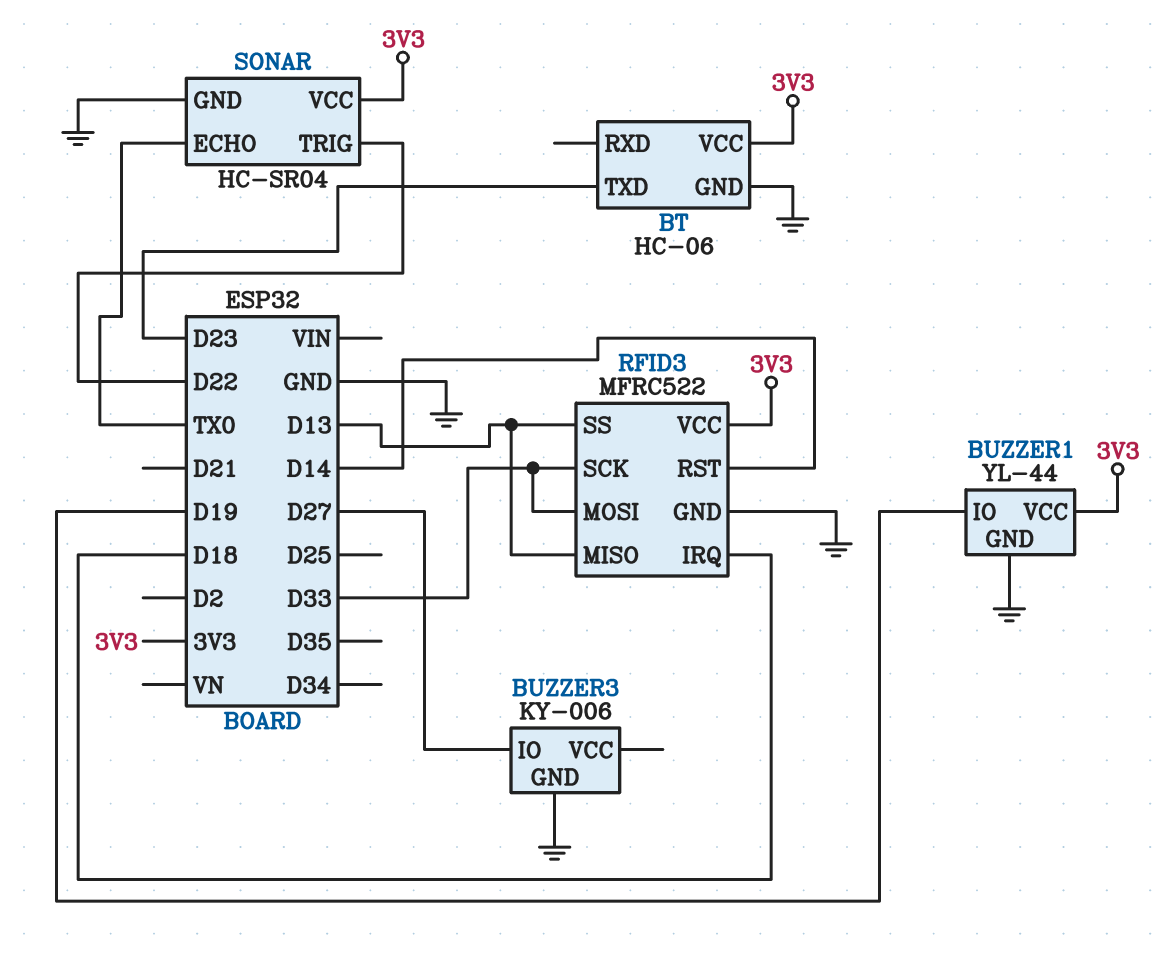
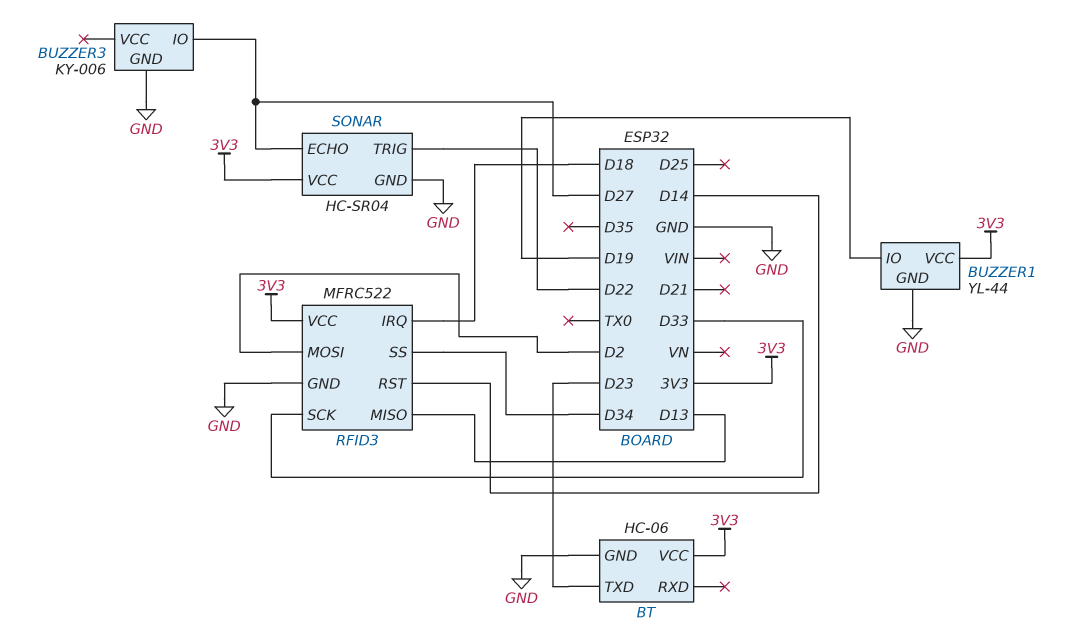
RFID3 pin MOSI: D33 -> D2
RFID3 pin SS: D13 -> D34
SONAR pin ECHO: TX0 -> D27

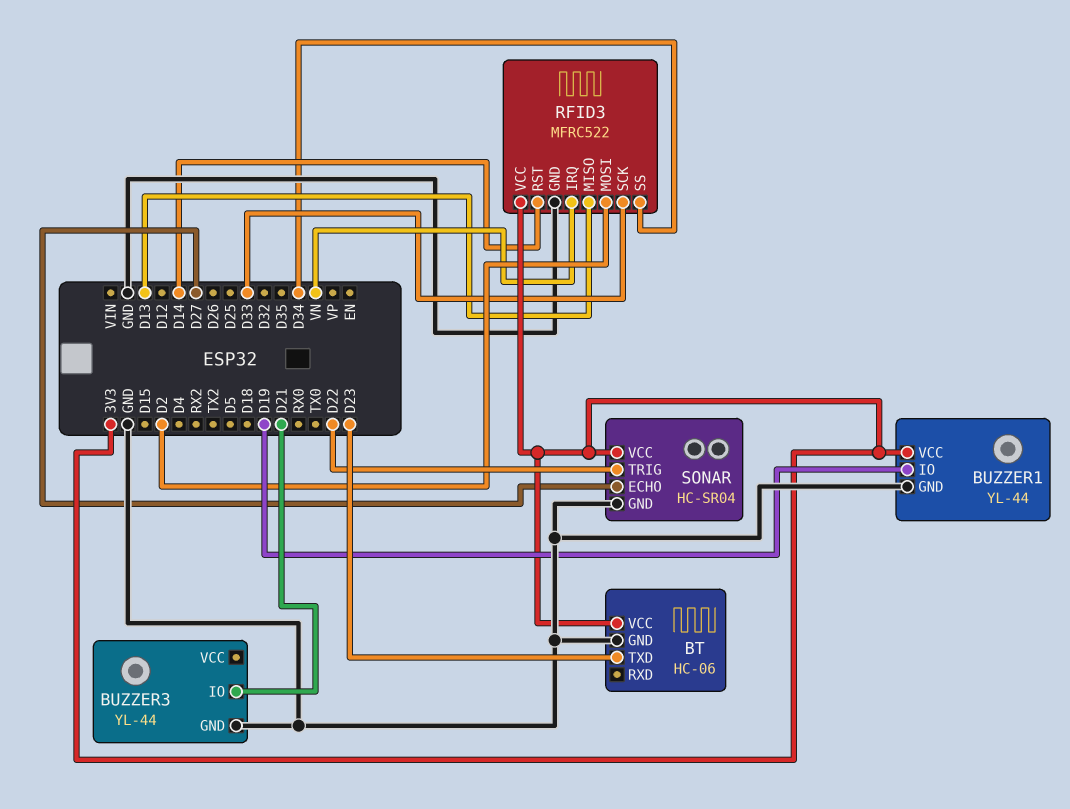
BUZZER3: KY-006 -> YL-44
BUZZER3 pin IO: D27 -> D21
RFID3 pin IRQ: D18 -> VN

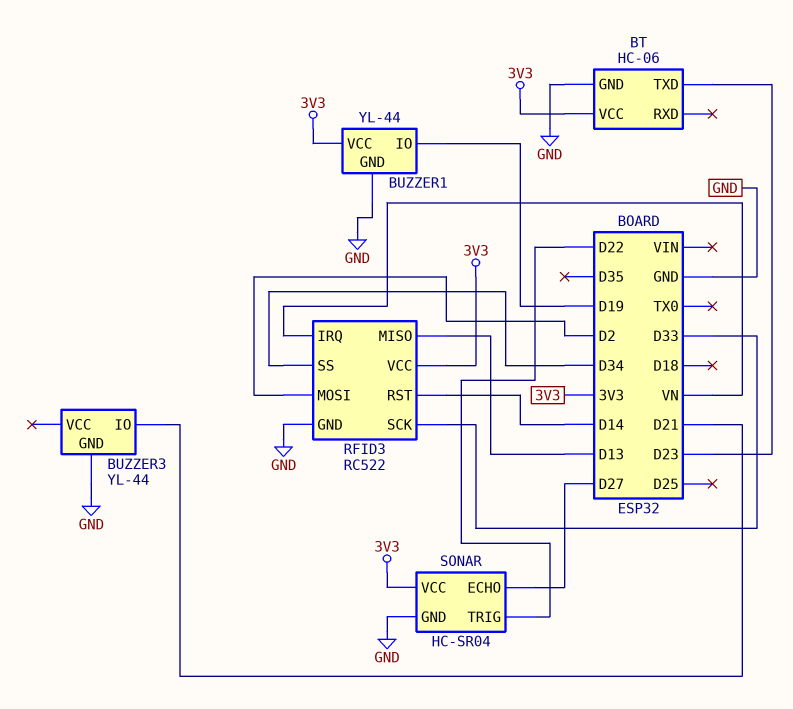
RFID3: MFRC522 -> RC522

